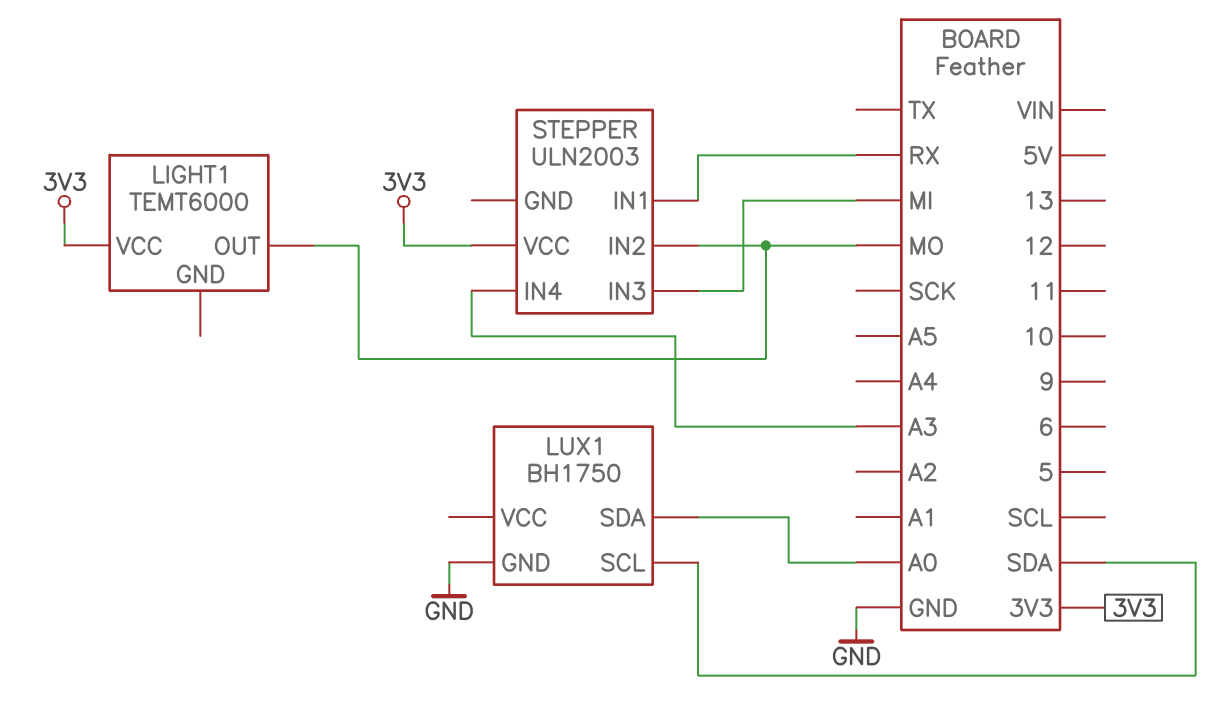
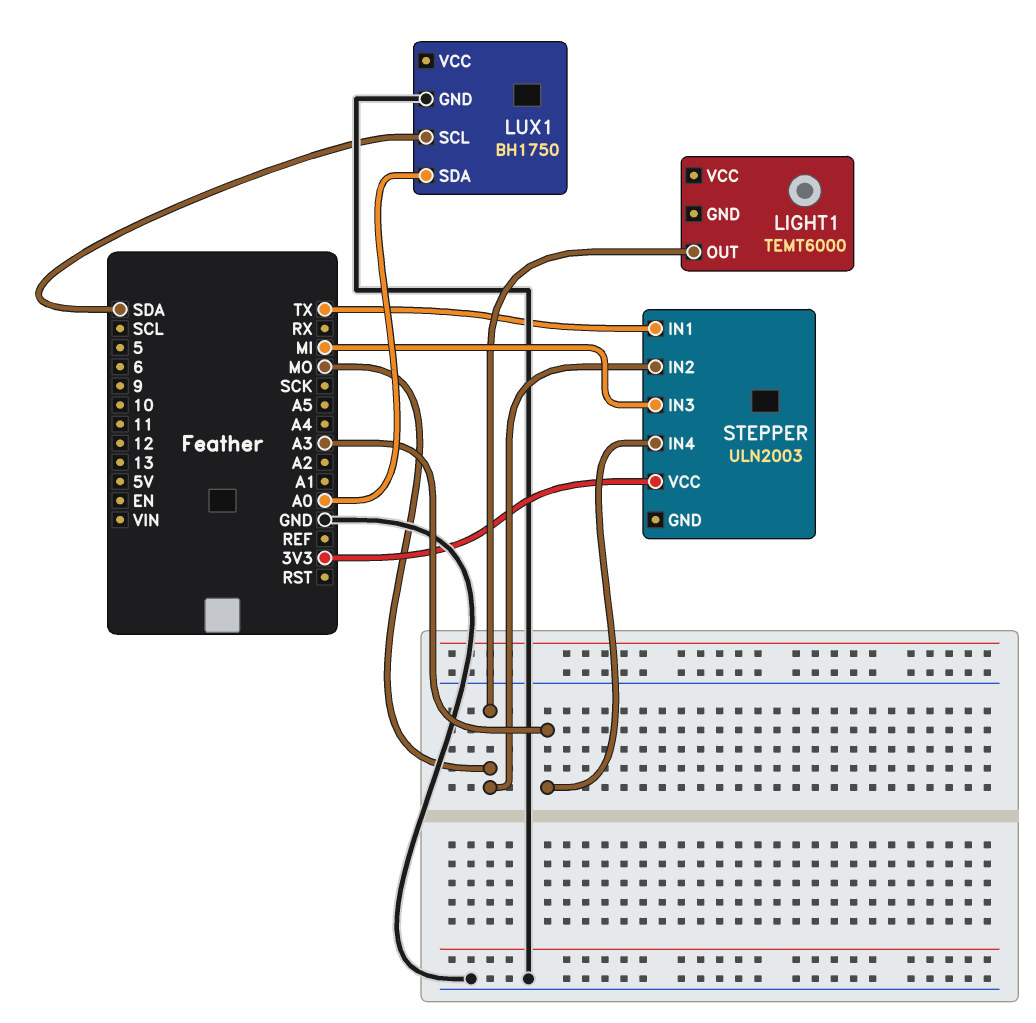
LIGHT1 pin VCC: 3V3 -> none
STEPPER pin IN1: RX -> TX

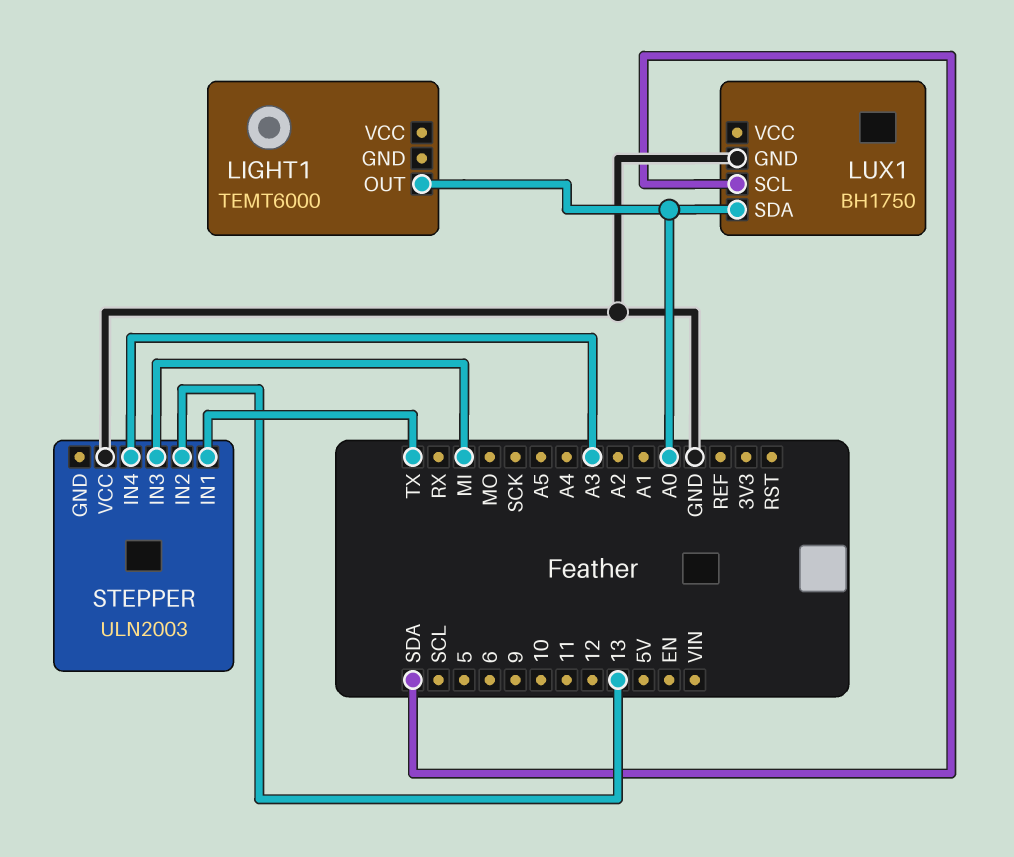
LIGHT1 pin OUT: MO -> A0
STEPPER pin IN2: MO -> 13
STEPPER pin VCC: 3V3 -> GND

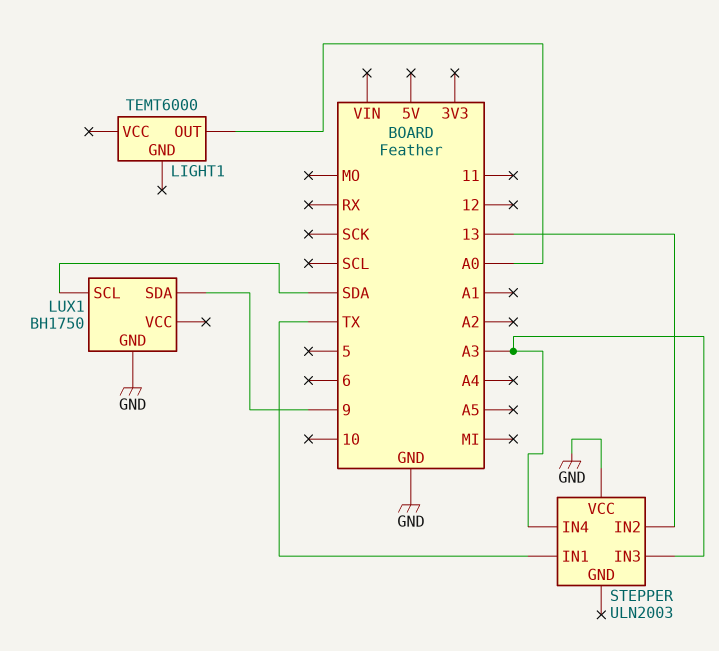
LUX1 pin SDA: A0 -> 9
STEPPER pin IN3: MI -> A3

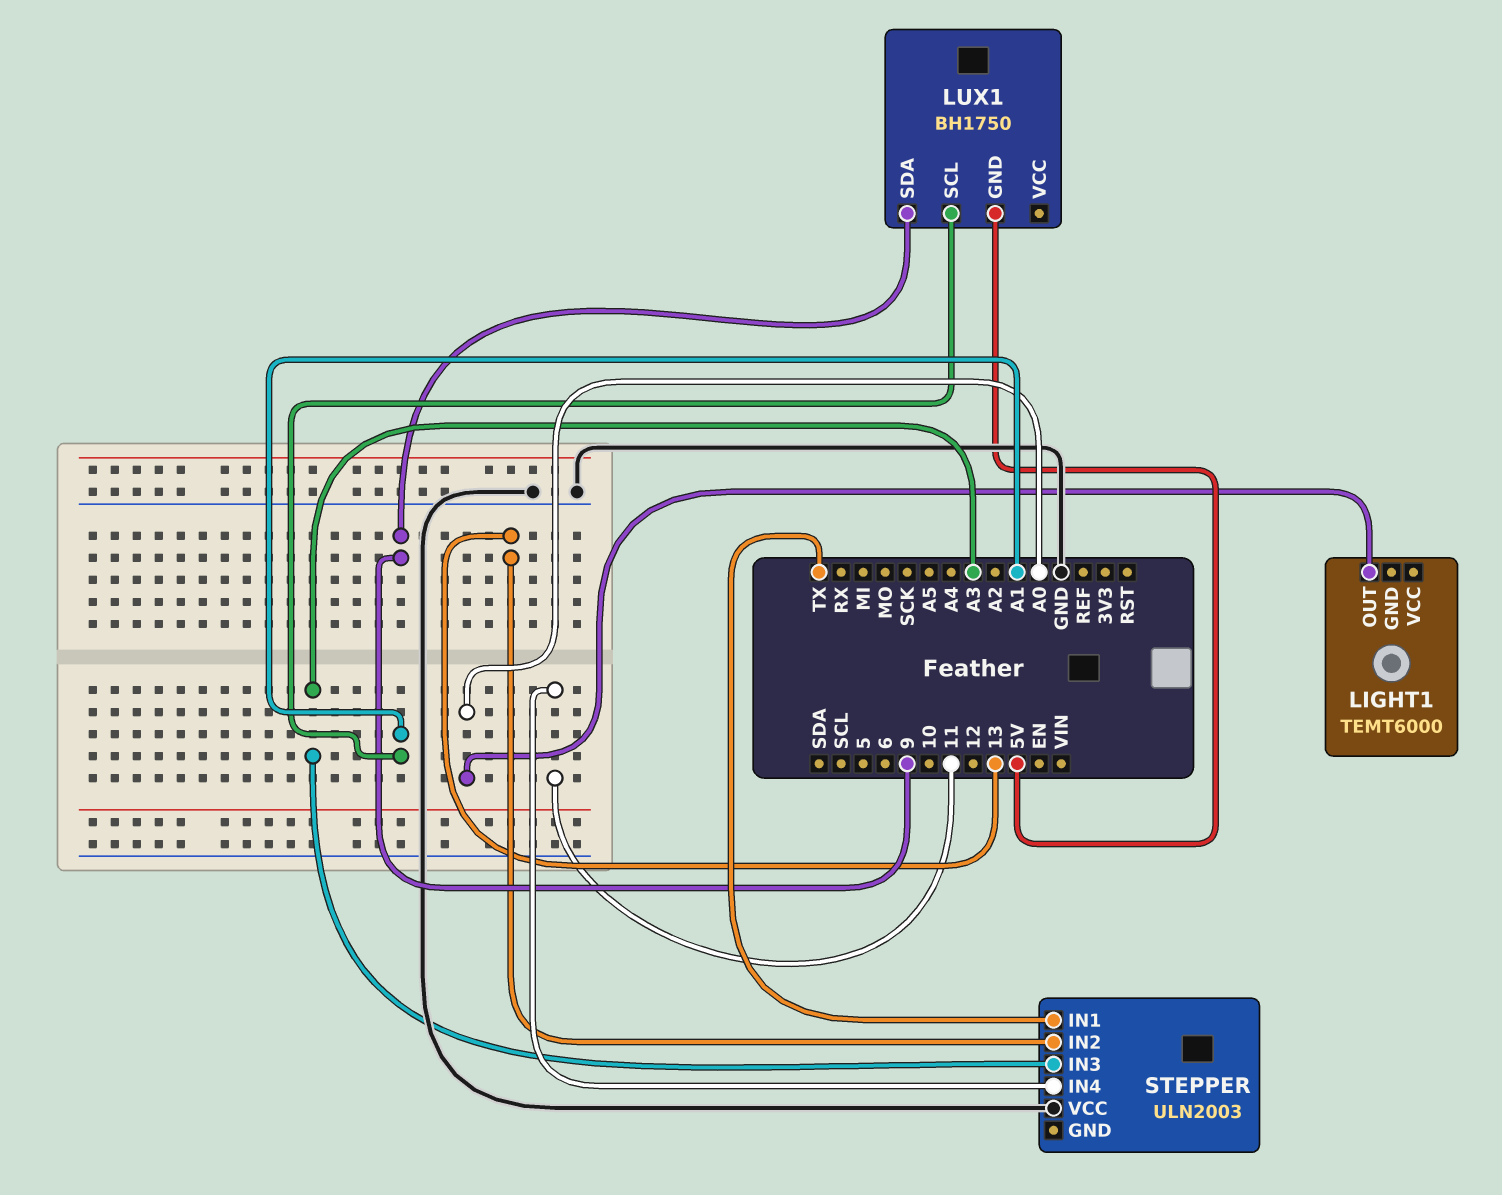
LUX1 pin GND: GND -> 5V
LUX1 pin SCL: SDA -> A1
STEPPER pin IN4: A3 -> 11

